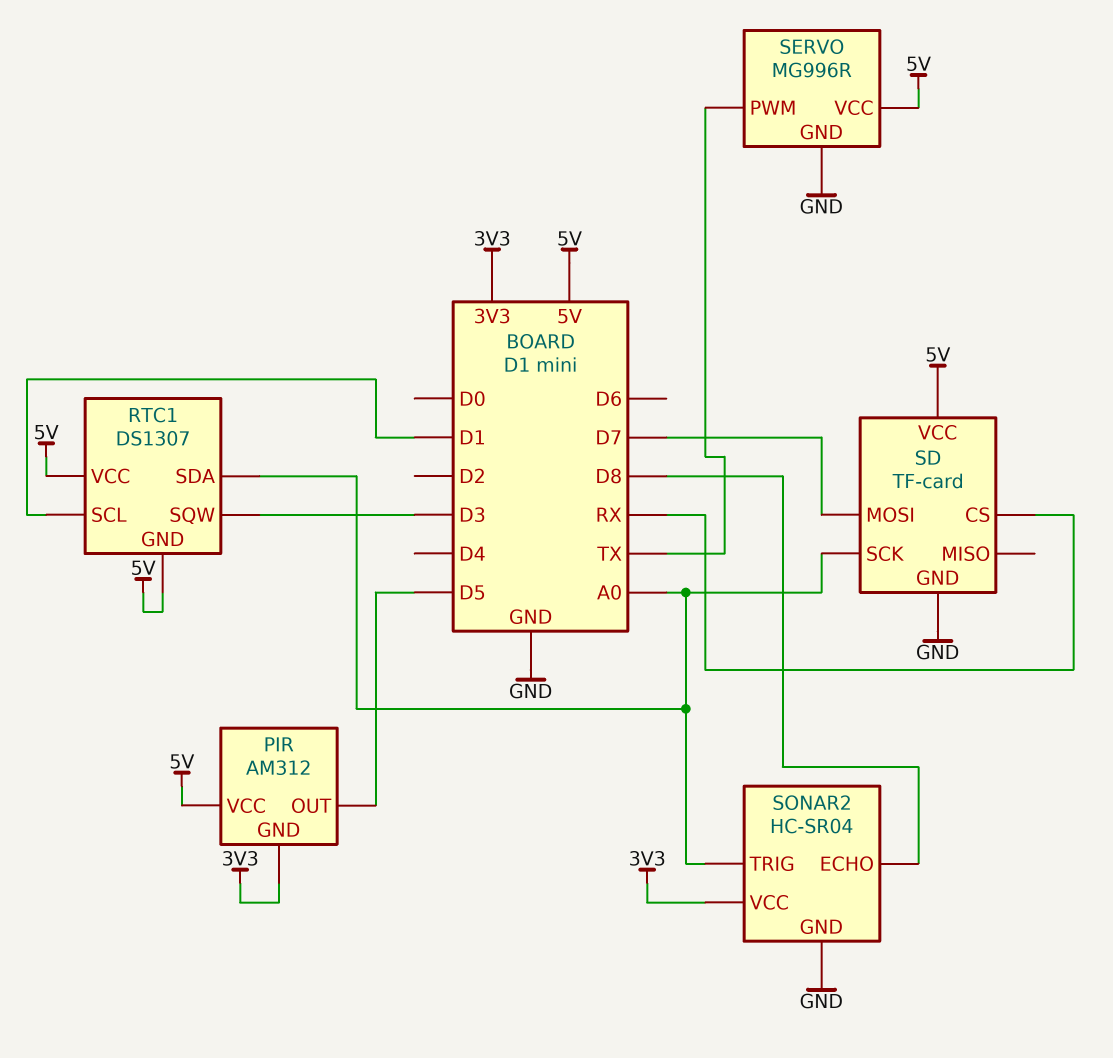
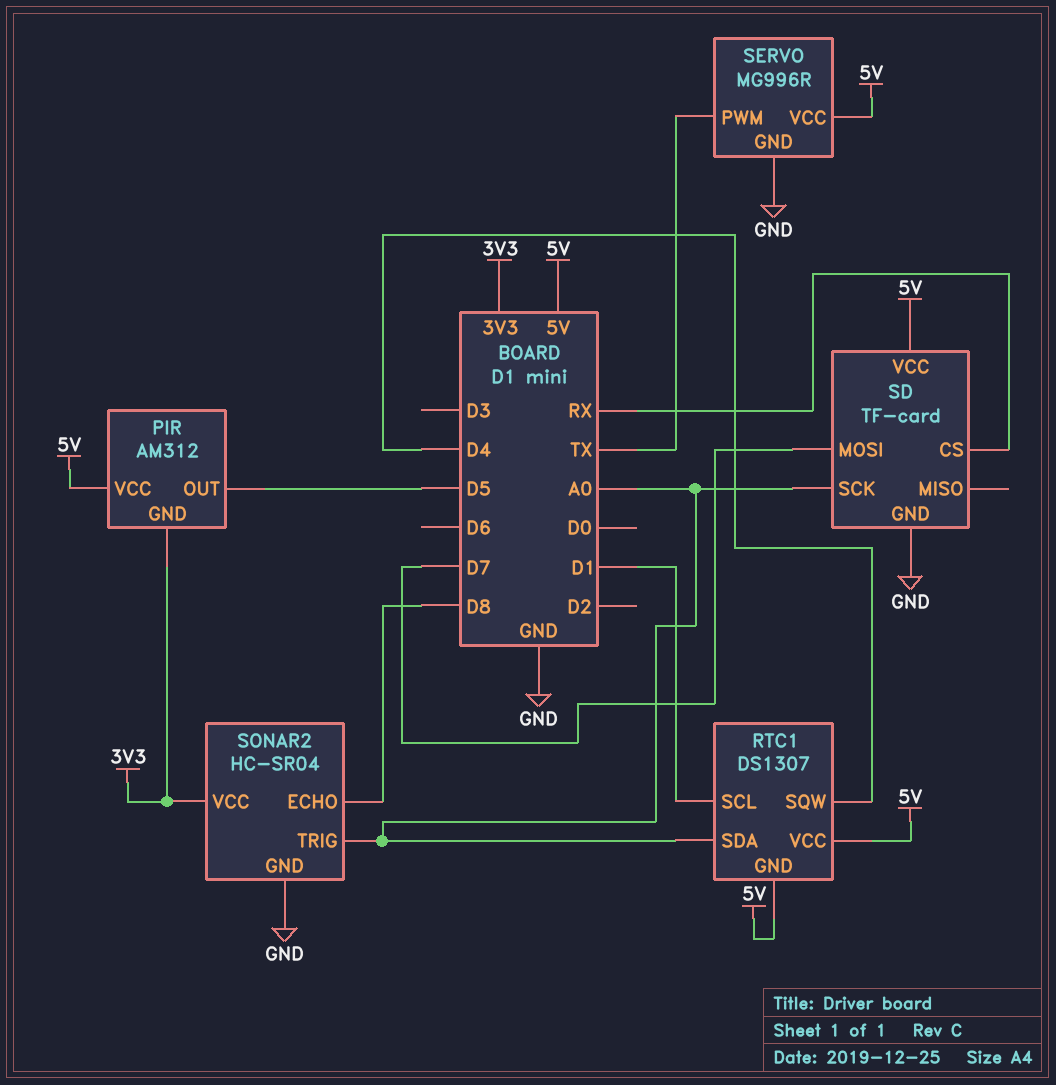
RTC1 pin SQW: D3 -> D4

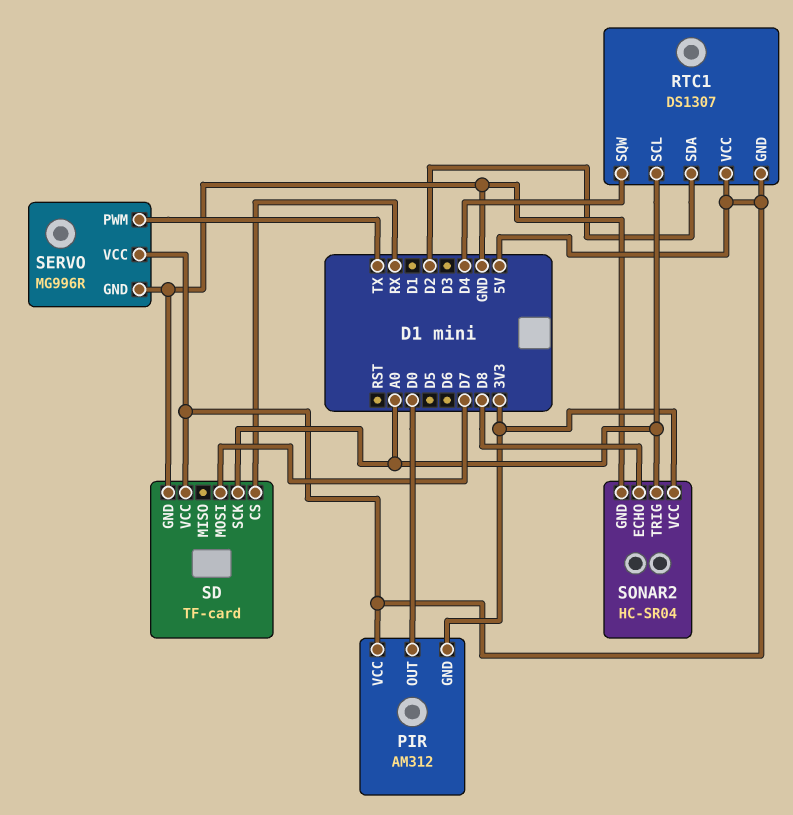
PIR pin OUT: D5 -> D0
RTC1 pin SCL: D1 -> A0
RTC1 pin SDA: A0 -> D2

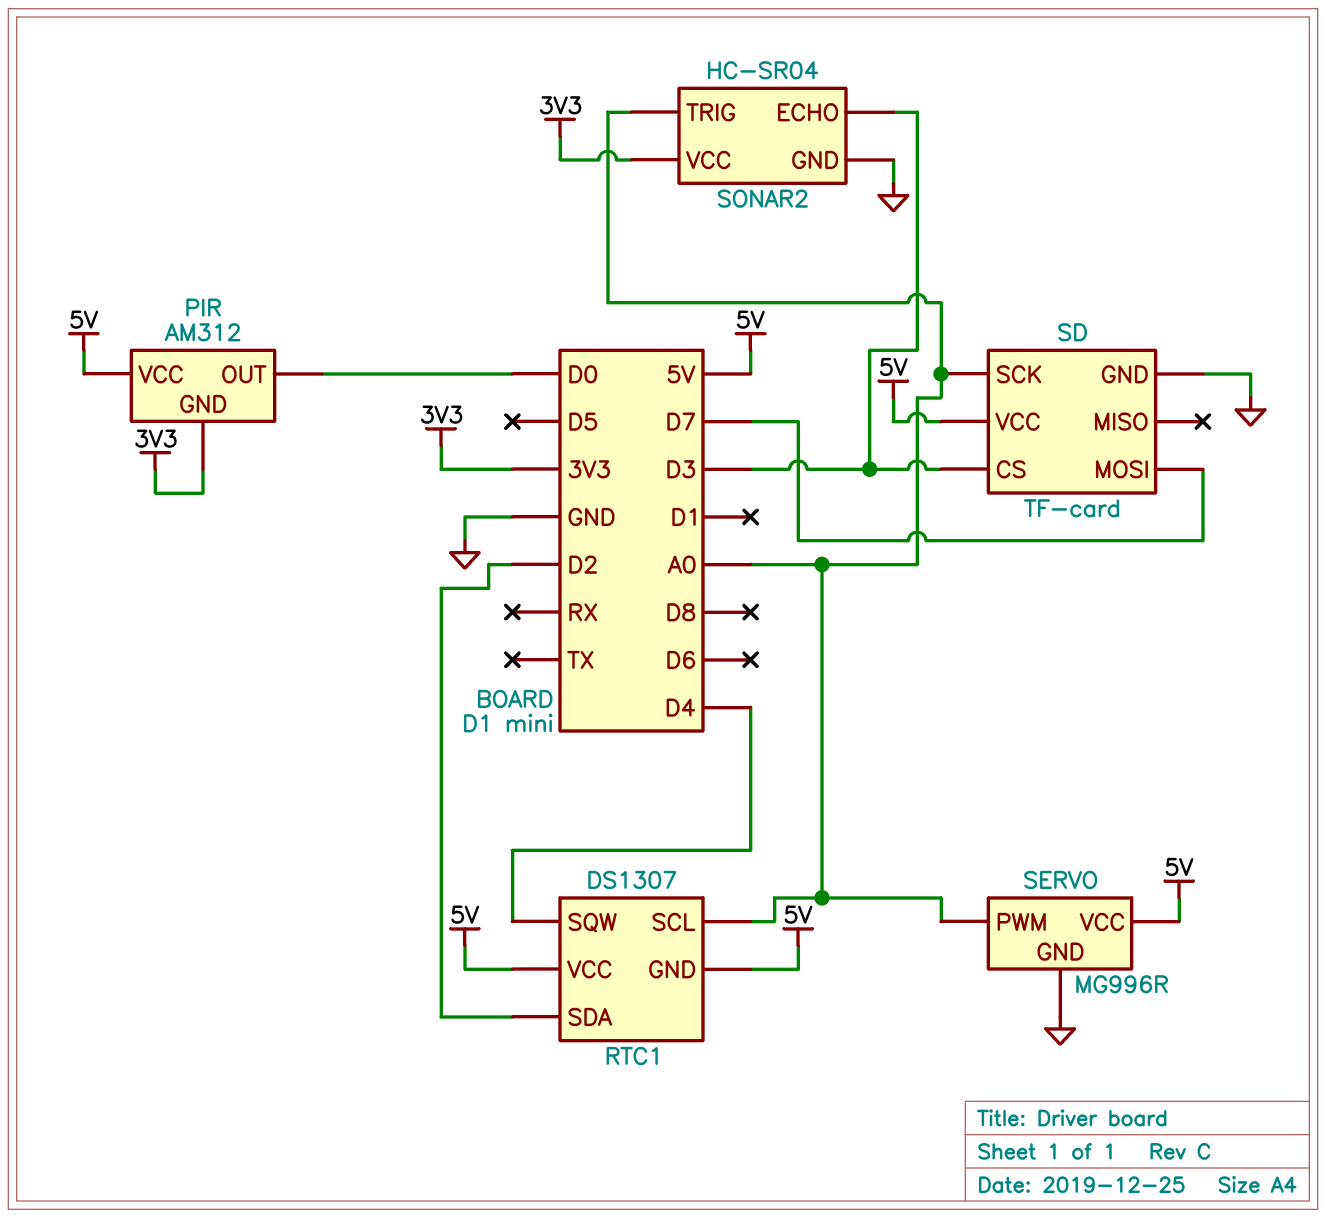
SD pin CS: RX -> D3
SERVO pin PWM: TX -> A0
SONAR2 pin ECHO: D8 -> D3

